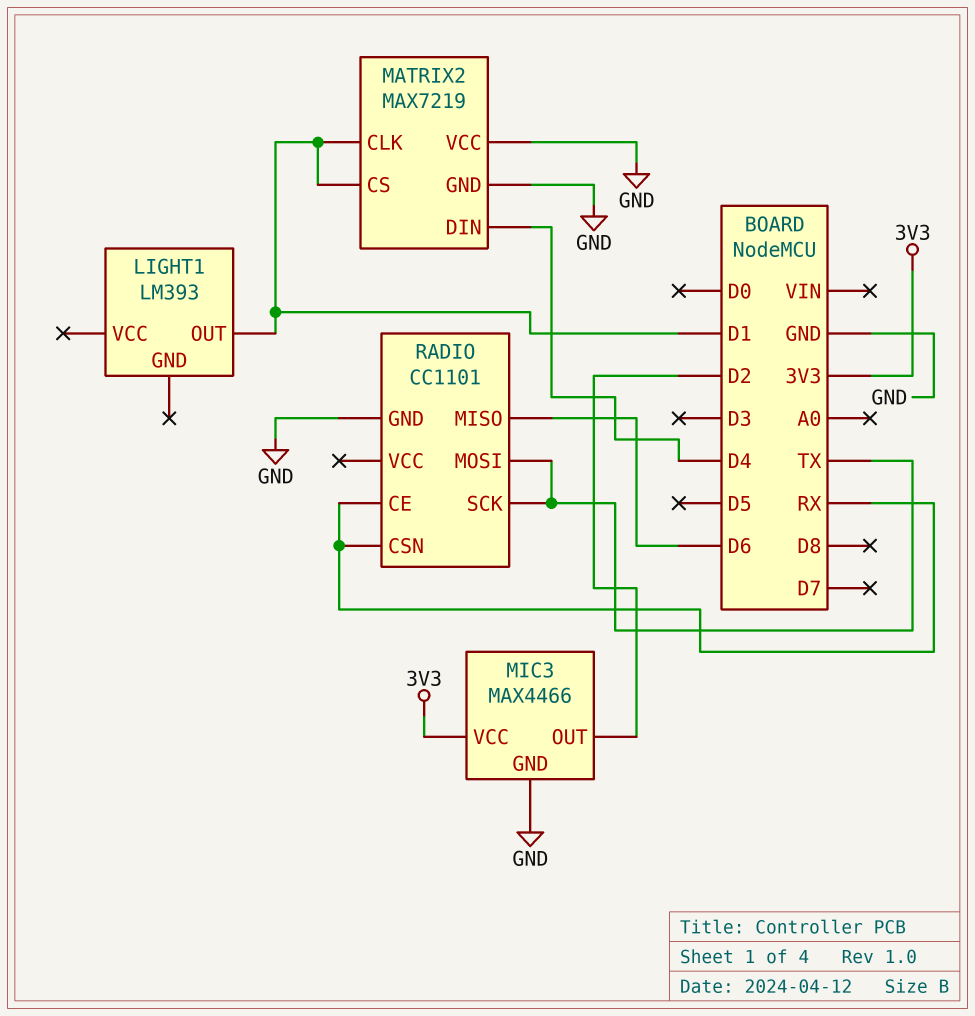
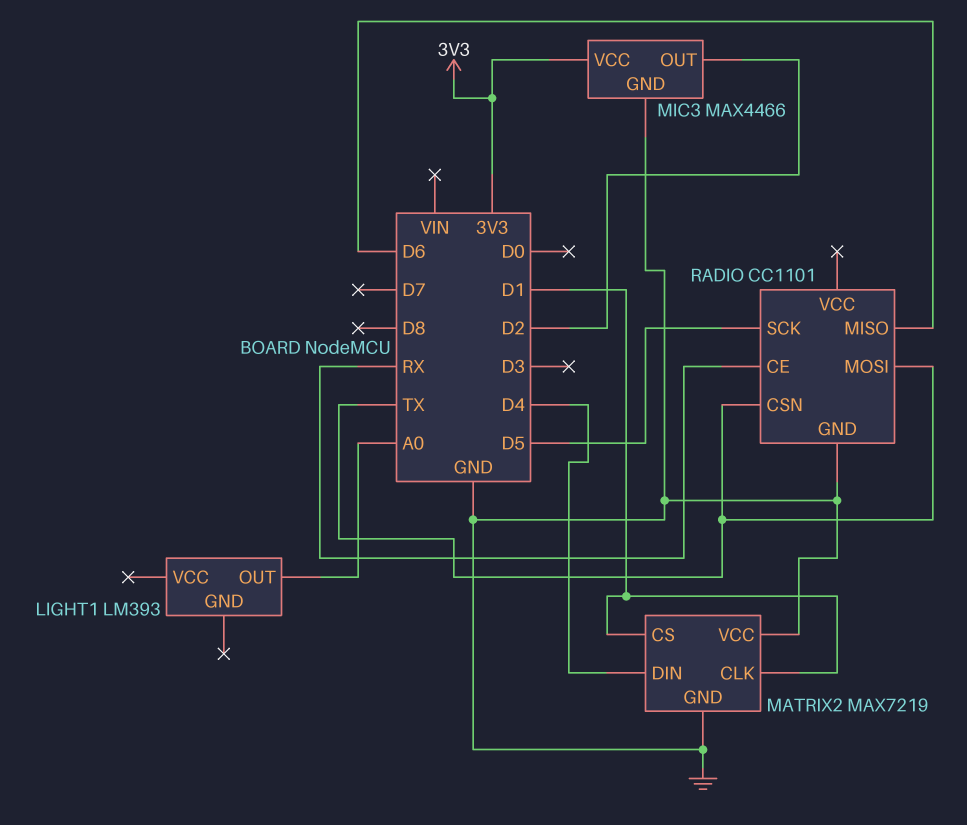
LIGHT1 pin OUT: D1 -> A0
RADIO pin CSN: RX -> TX
RADIO pin SCK: TX -> D5

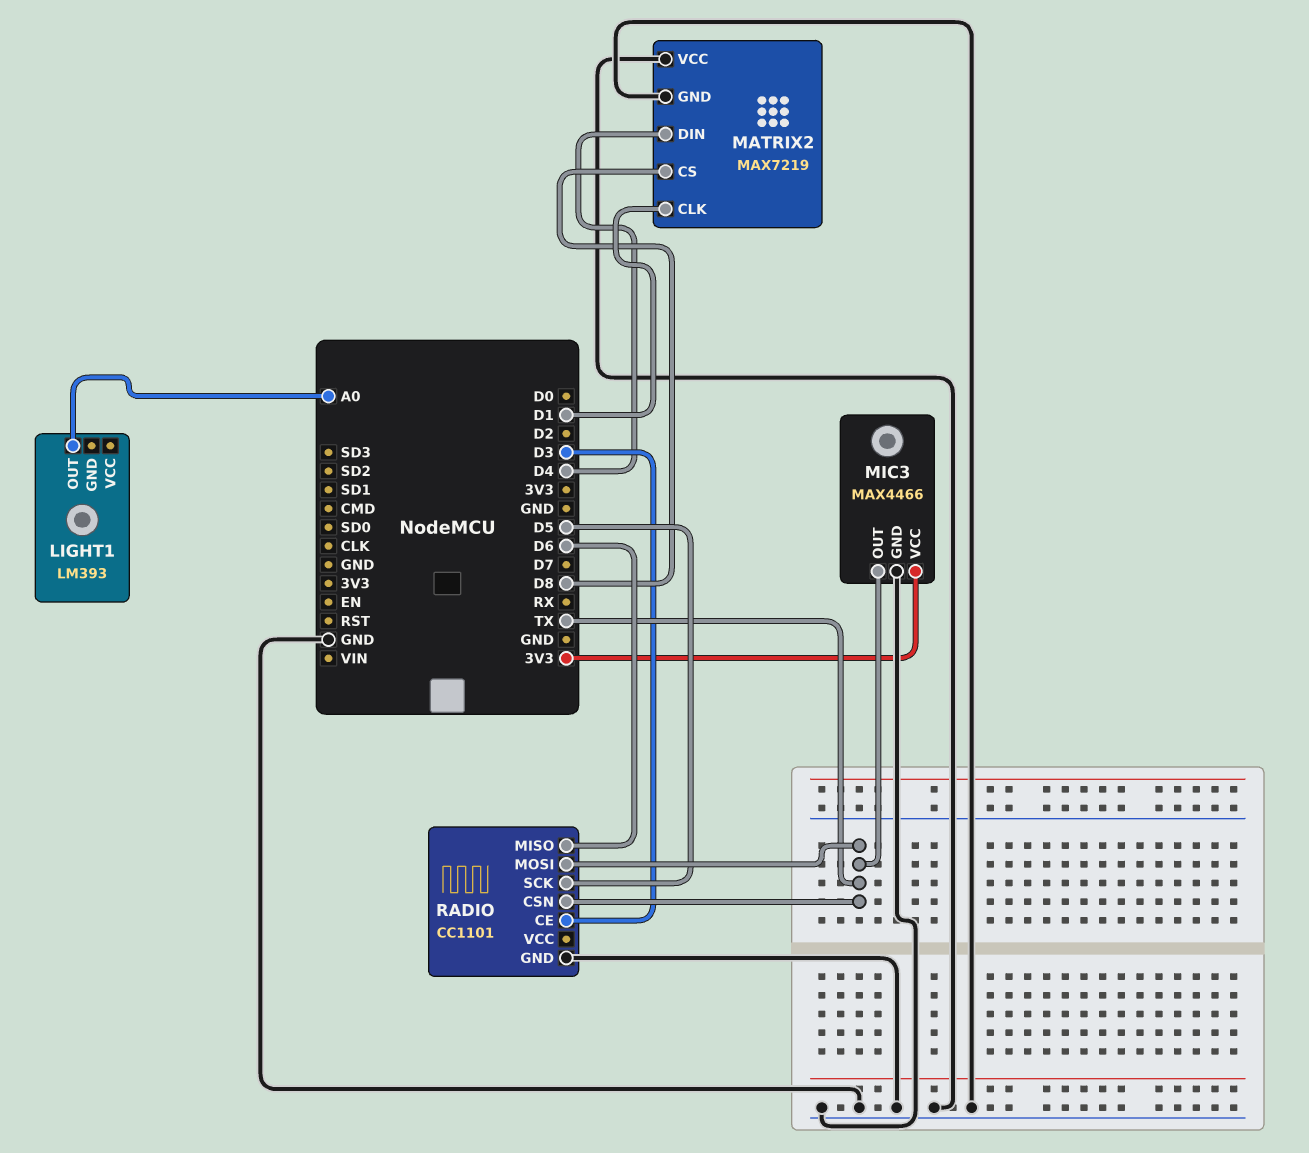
MATRIX2 pin CS: D1 -> D8
MIC3 pin OUT: D2 -> TX
RADIO pin CE: RX -> D3

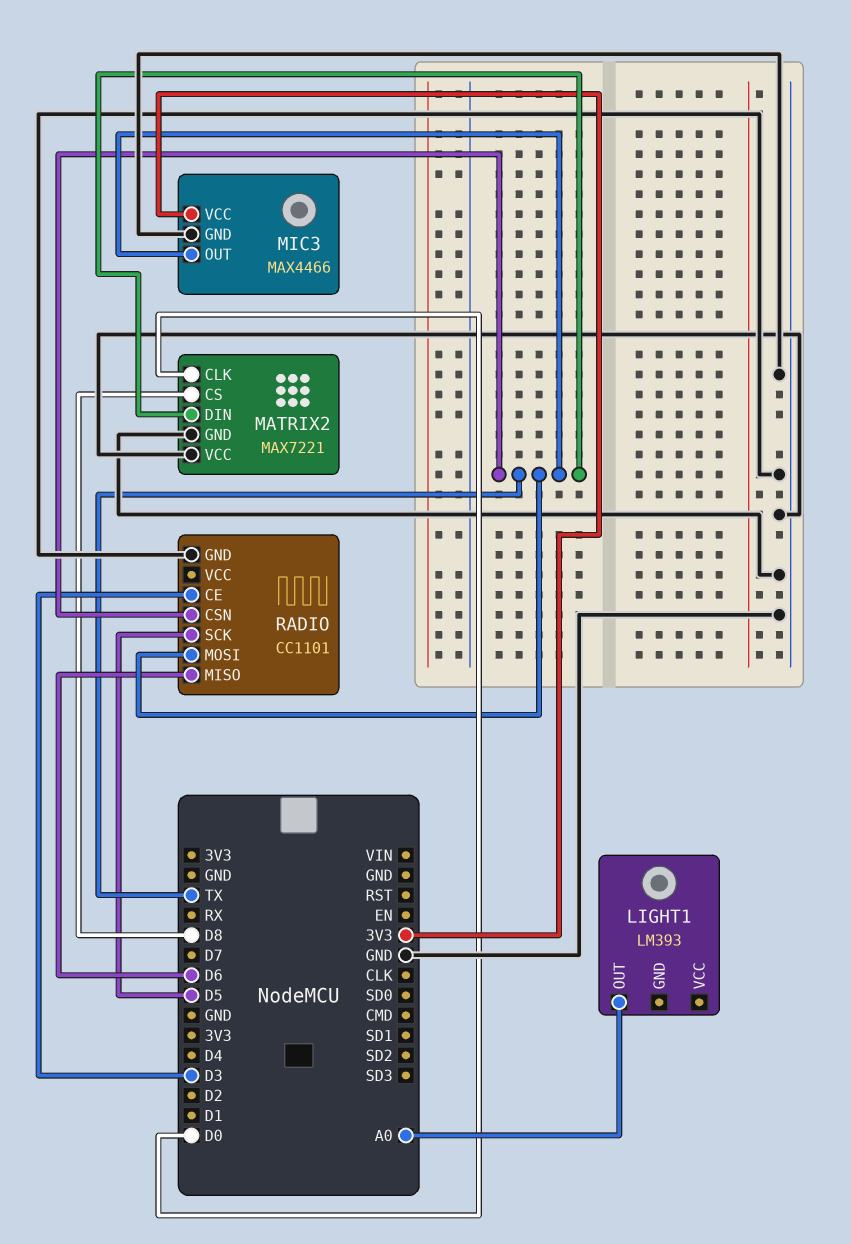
MATRIX2: MAX7219 -> MAX7221
MATRIX2 pin CLK: D1 -> D0
MATRIX2 pin DIN: D4 -> TX

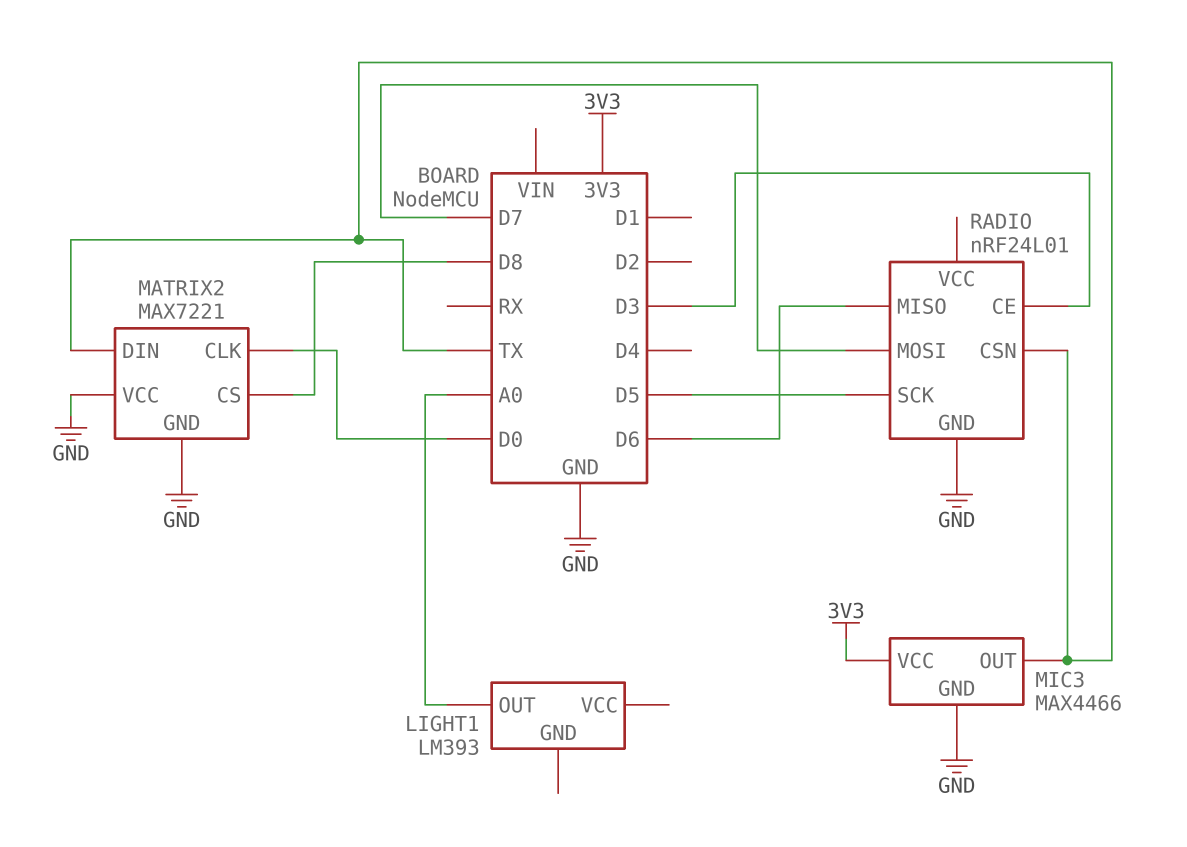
RADIO: CC1101 -> nRF24L01
RADIO pin MOSI: TX -> D7

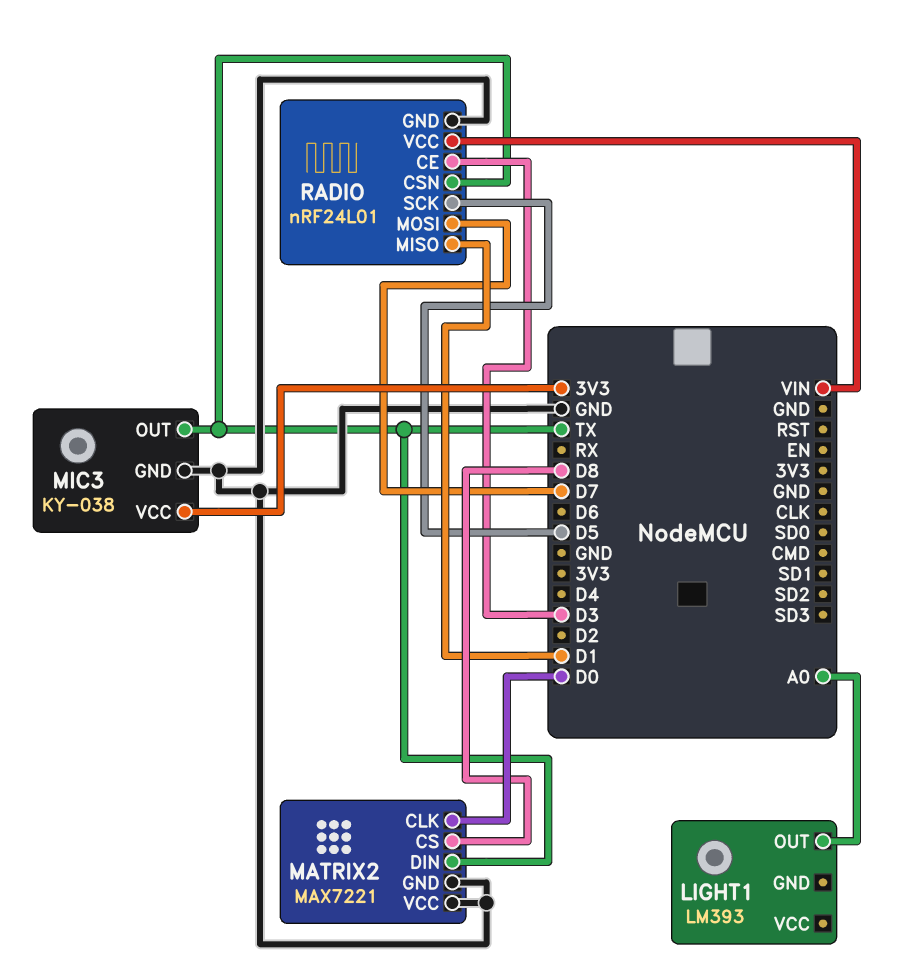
MIC3: MAX4466 -> KY-038
RADIO pin MISO: D6 -> D1
RADIO pin VCC: none -> VIN

